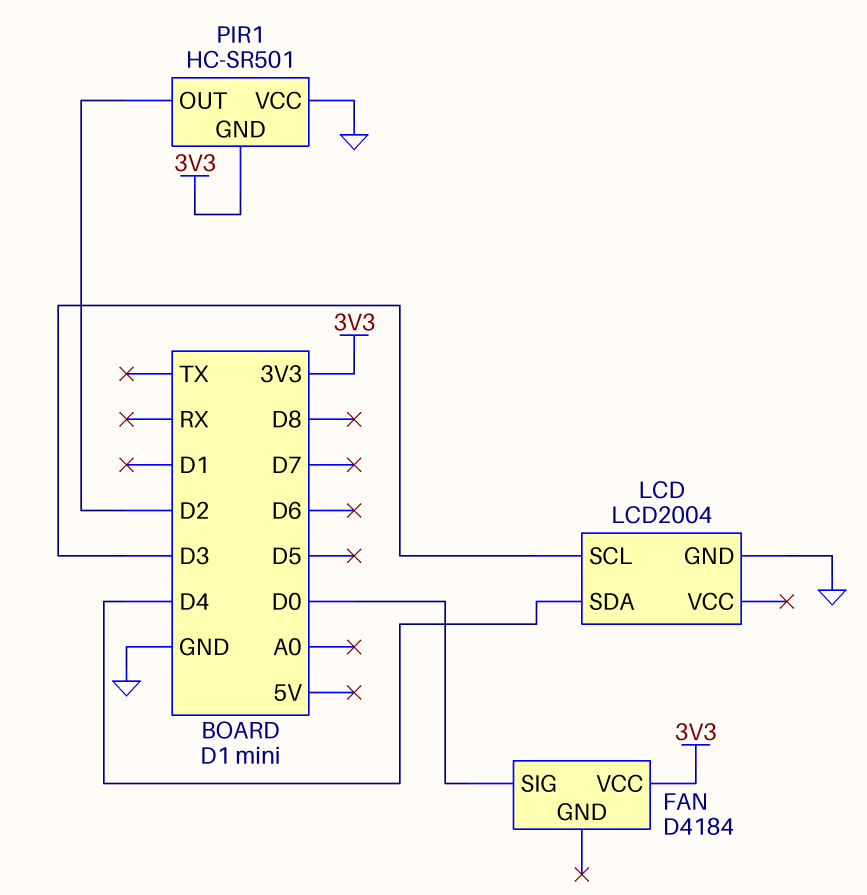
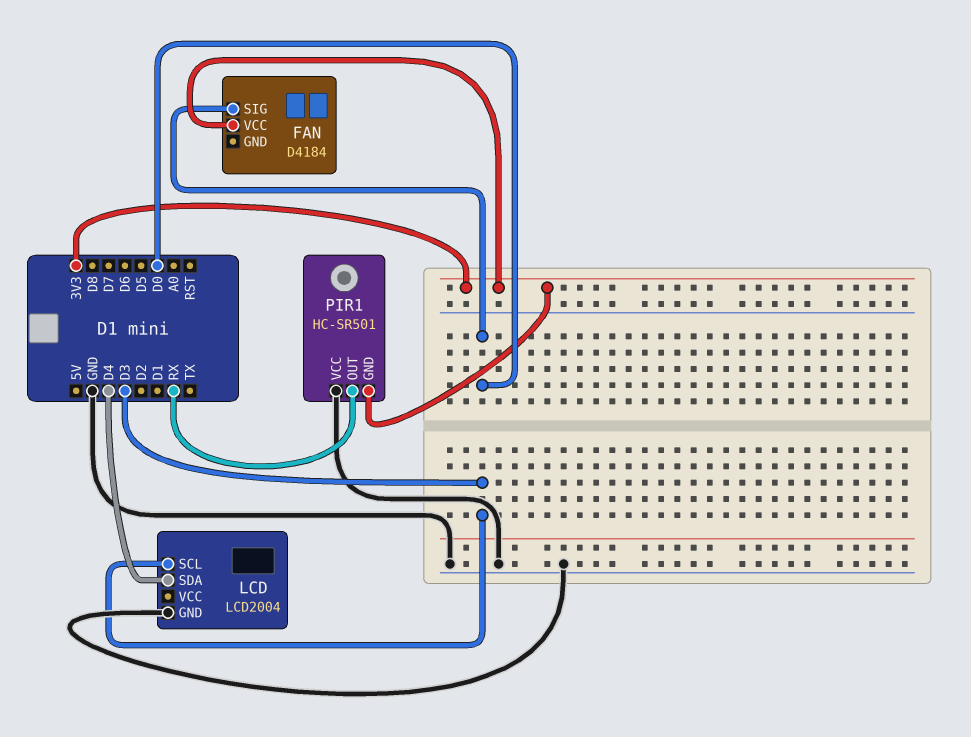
PIR1 pin OUT: D2 -> RX

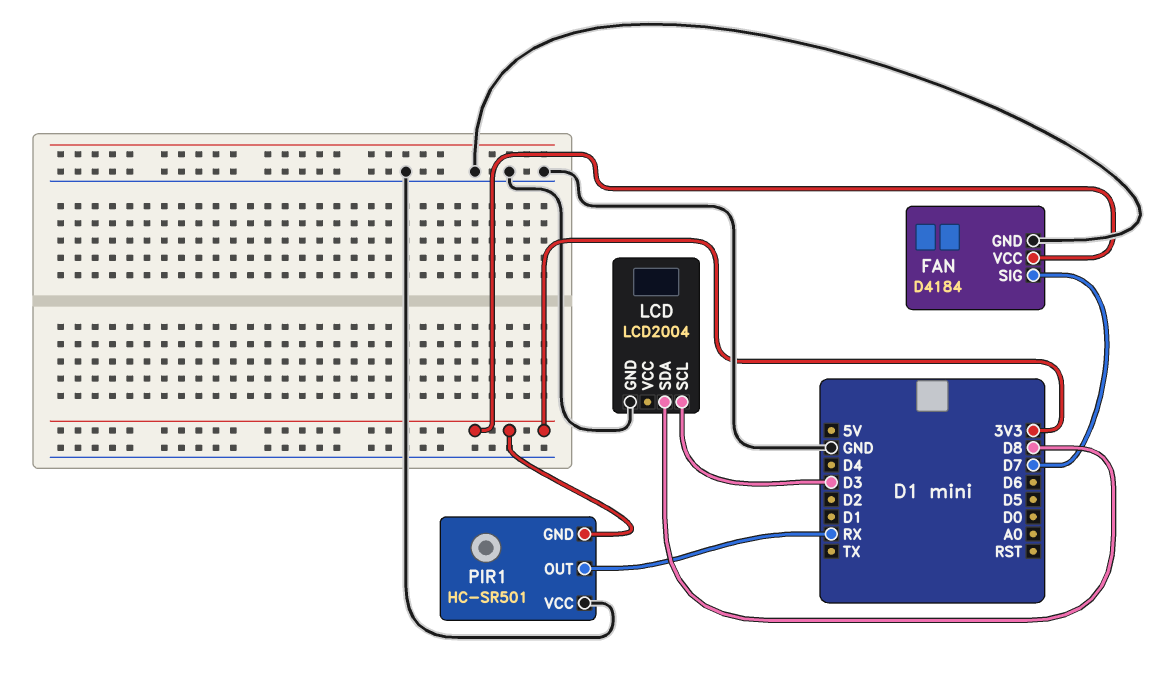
FAN pin GND: none -> GND
FAN pin SIG: D0 -> D7
LCD pin SDA: D4 -> D8

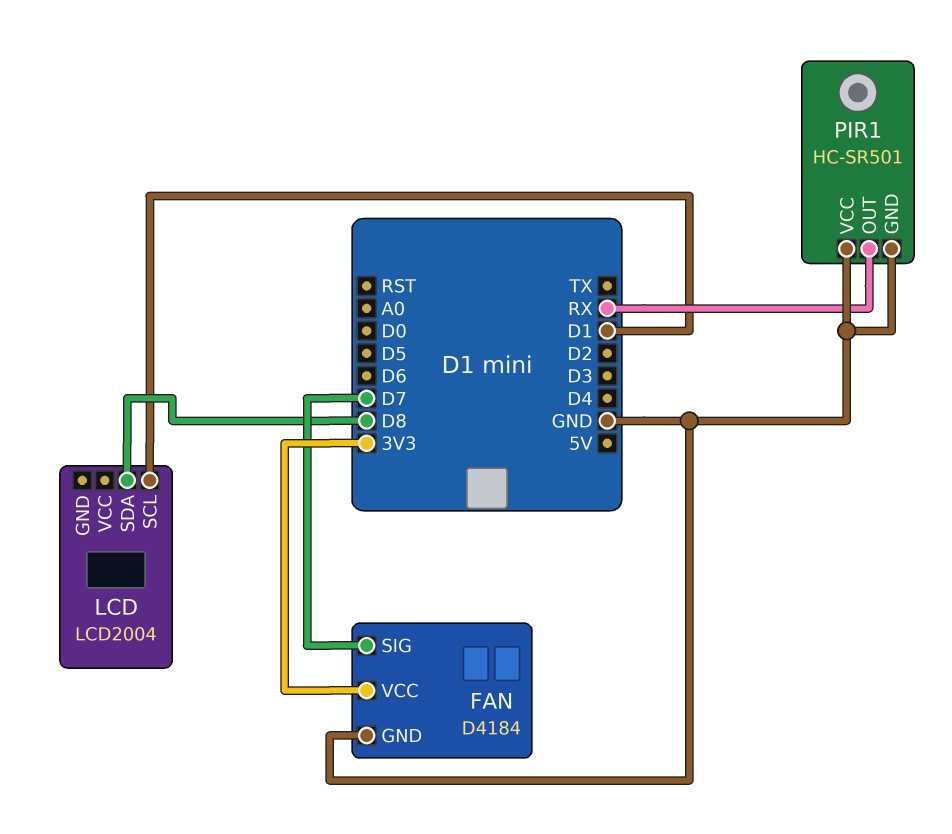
LCD pin GND: GND -> none
LCD pin SCL: D3 -> D1
PIR1 pin GND: 3V3 -> GND

